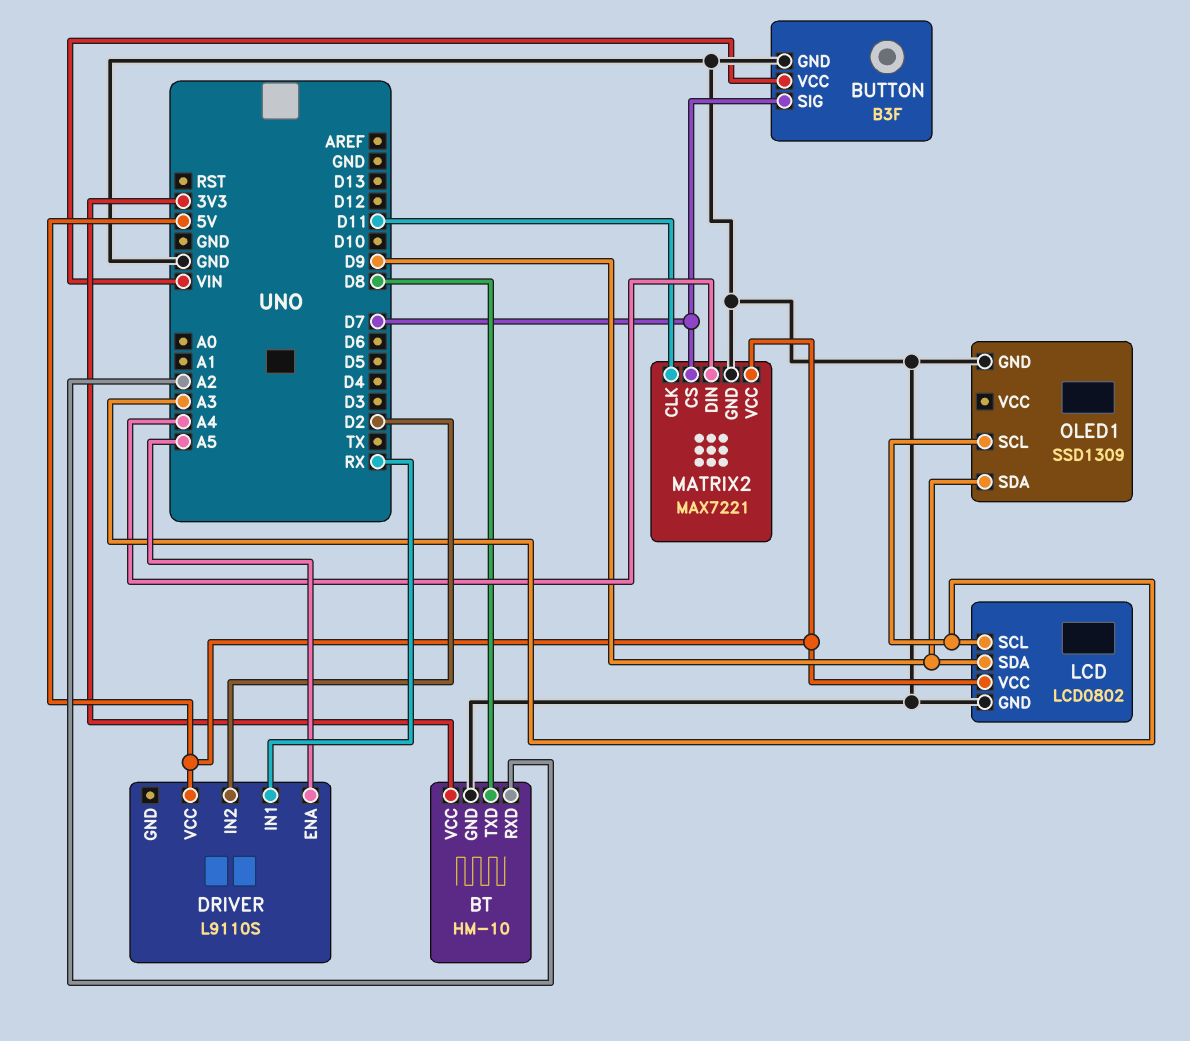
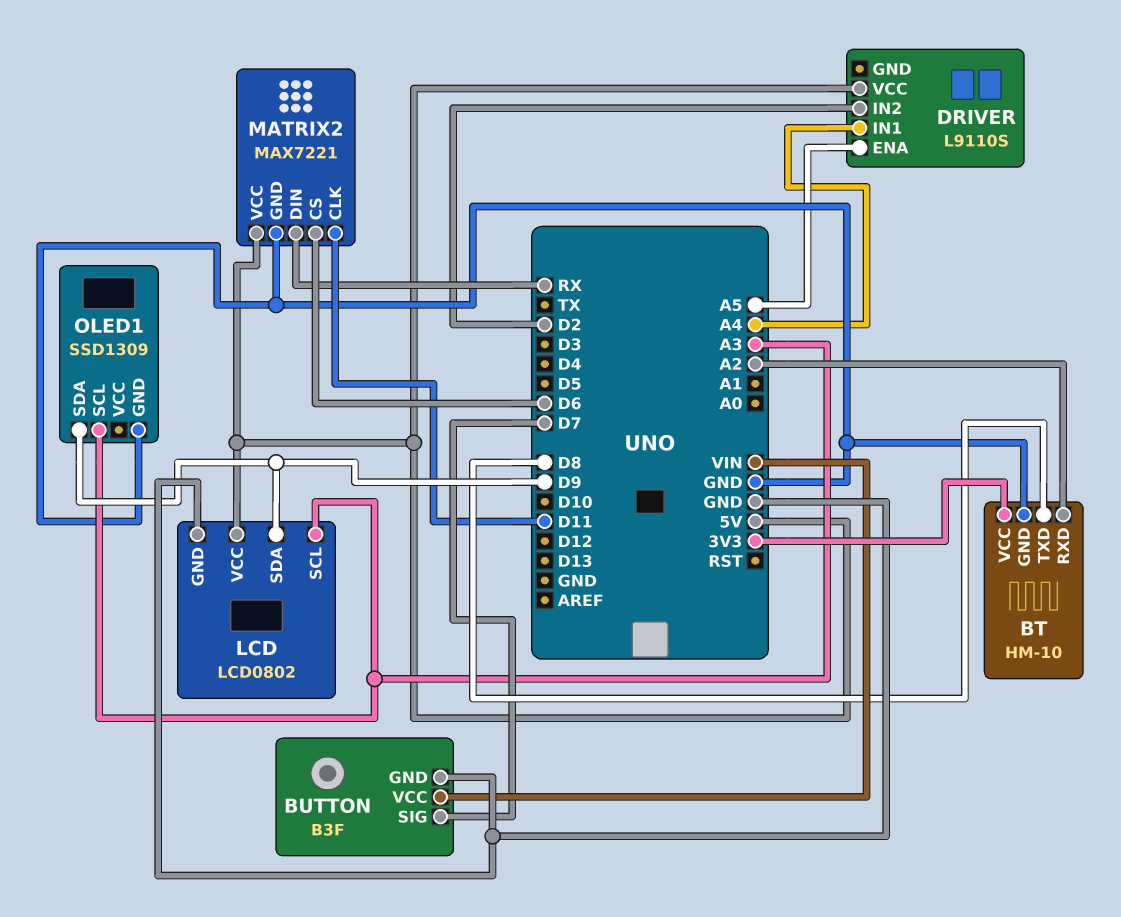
DRIVER pin IN1: RX -> A4
MATRIX2 pin CS: D7 -> D6
MATRIX2 pin DIN: A4 -> RX

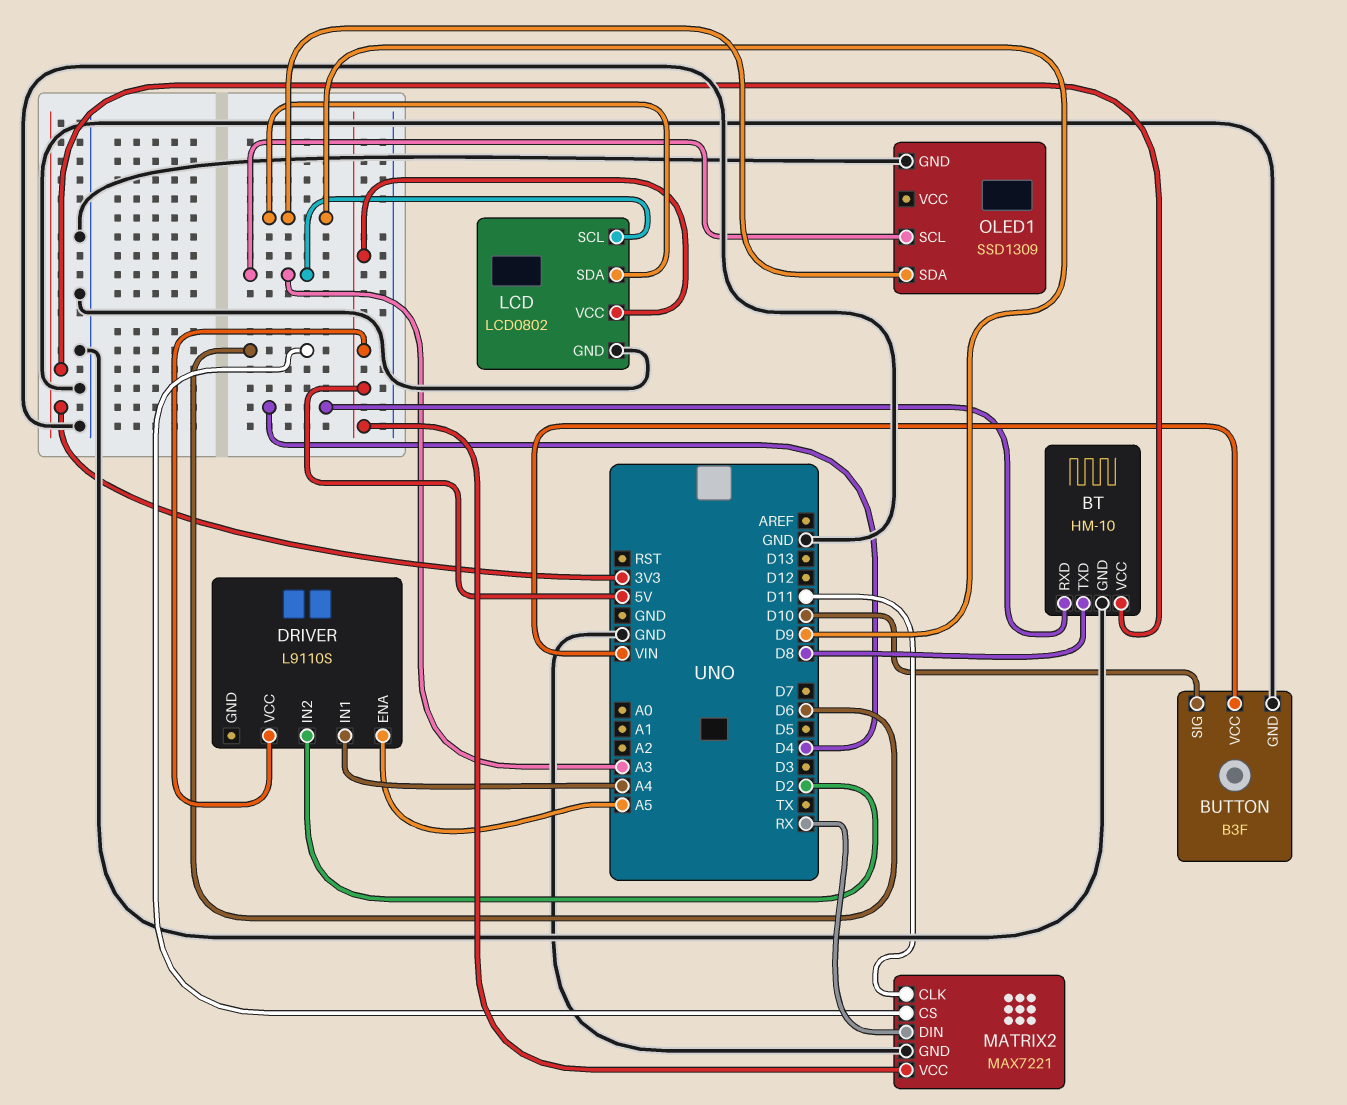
BT pin RXD: A2 -> D4
BUTTON pin SIG: D7 -> D10

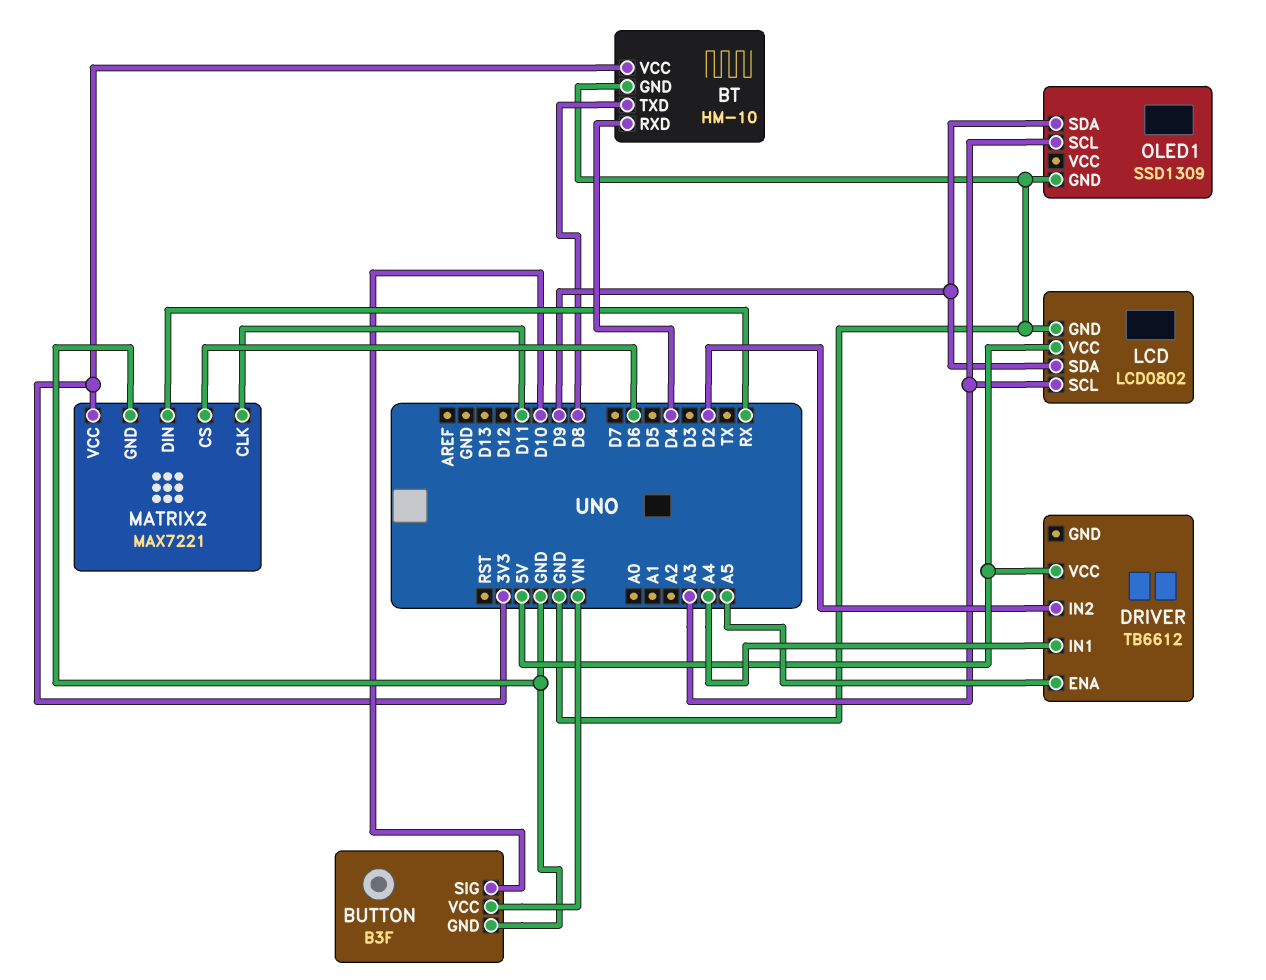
DRIVER: L9110S -> TB6612
MATRIX2 pin VCC: 5V -> 3V3

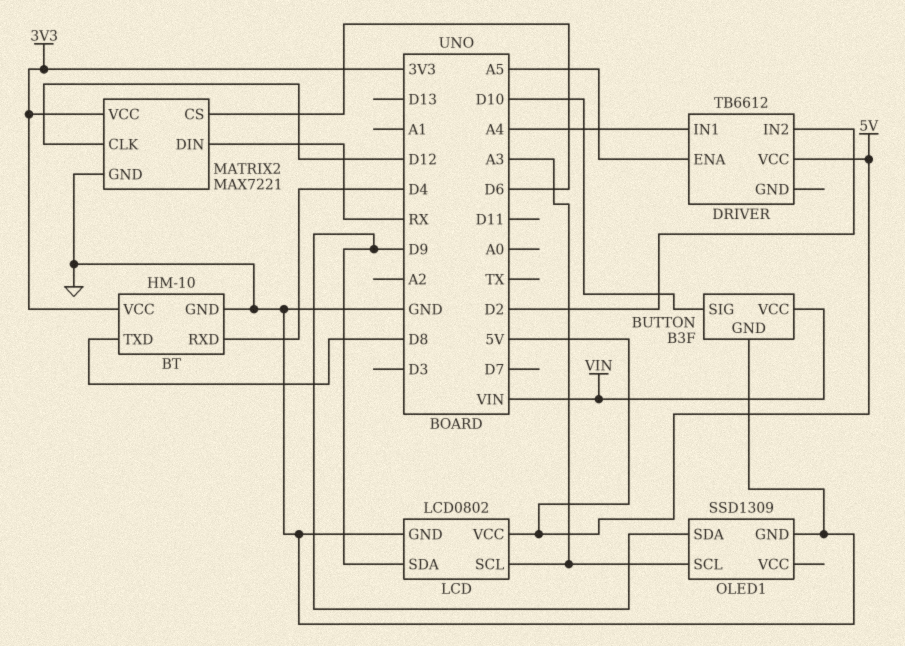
MATRIX2 pin CLK: D11 -> D12

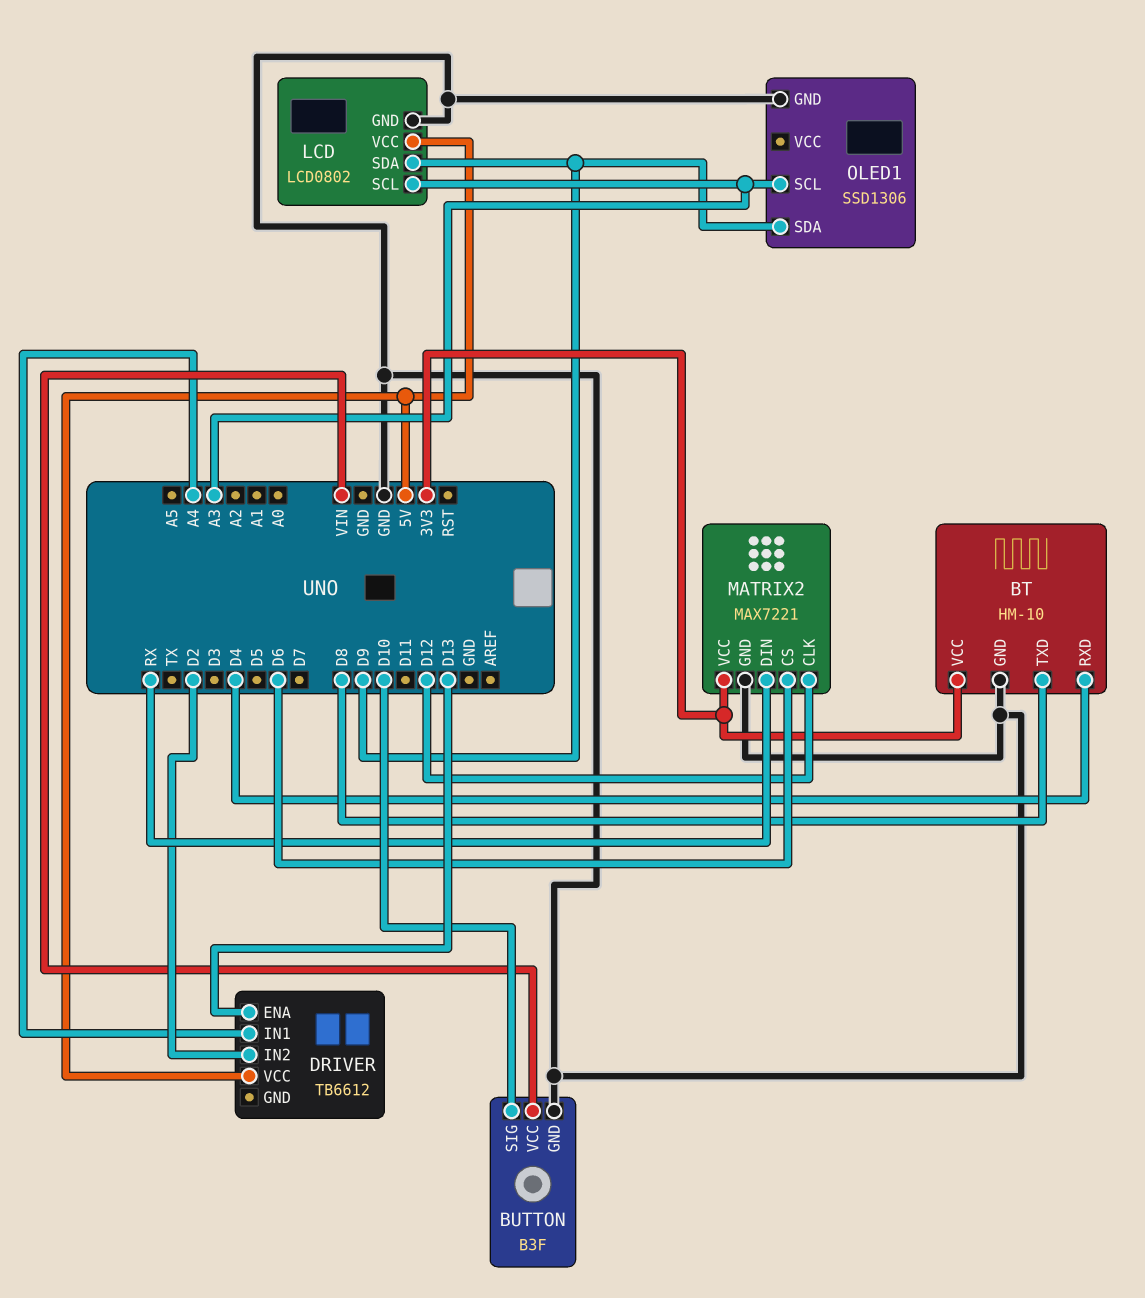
DRIVER pin ENA: A5 -> D13
OLED1: SSD1309 -> SSD1306

